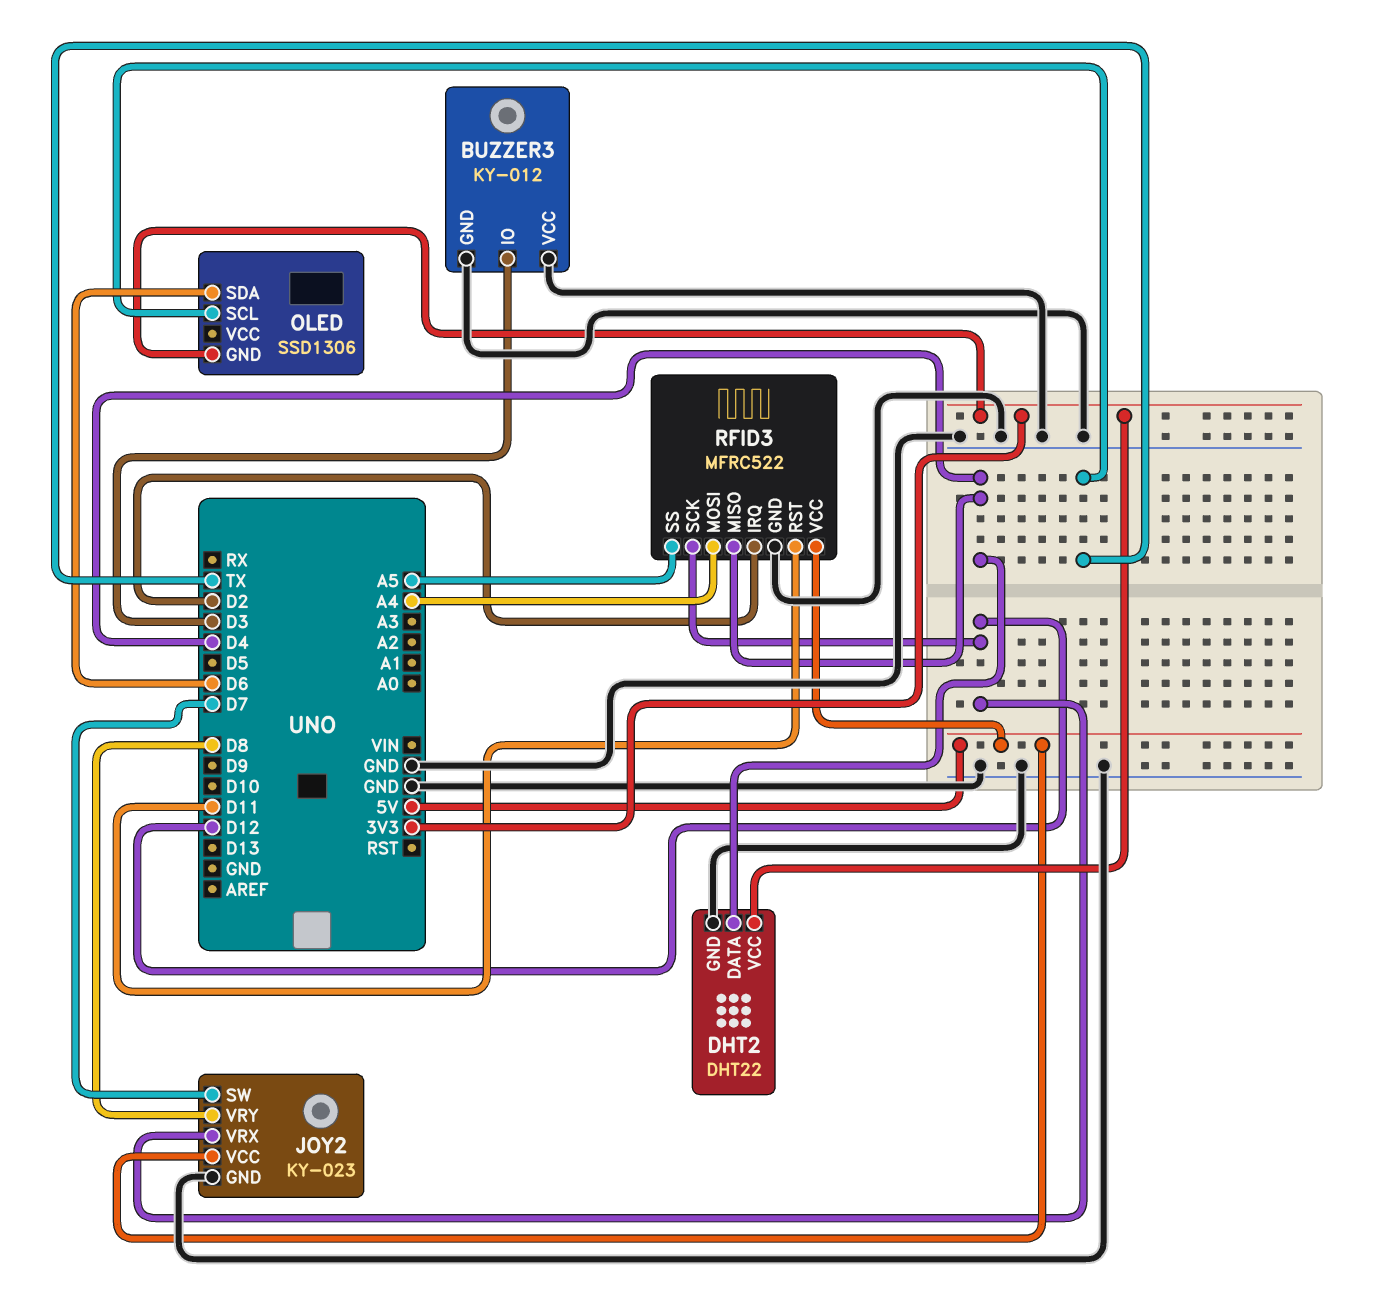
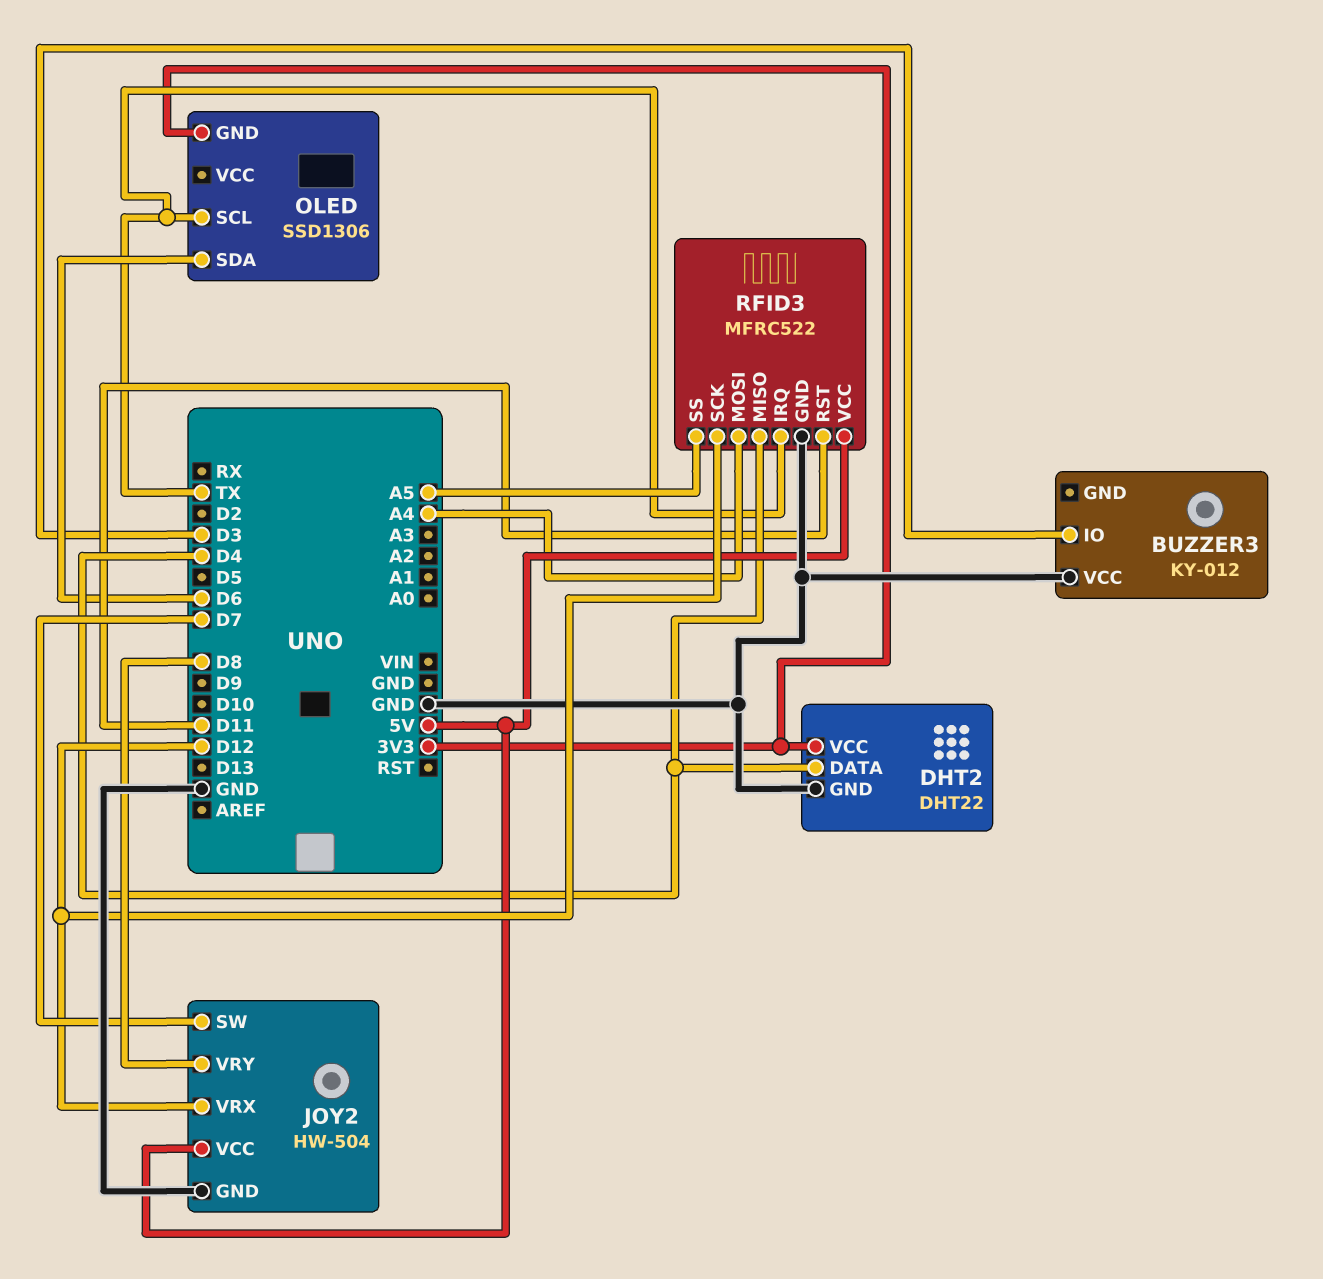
BUZZER3 pin GND: GND -> none
JOY2: KY-023 -> HW-504
RFID3 pin IRQ: D2 -> TX

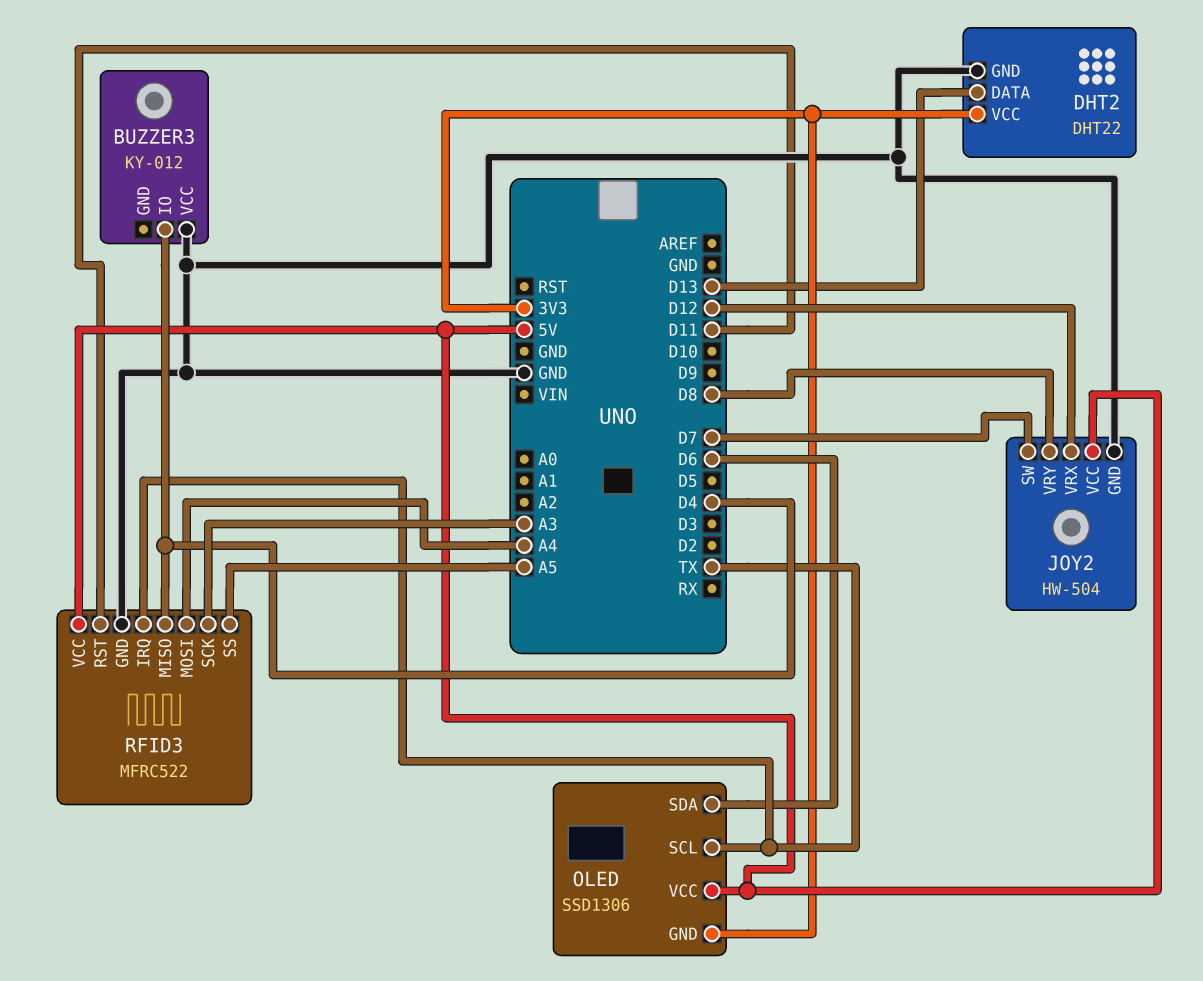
BUZZER3 pin IO: D3 -> D4
DHT2 pin DATA: D4 -> D13
OLED pin VCC: none -> 5V
RFID3 pin SCK: D12 -> A3

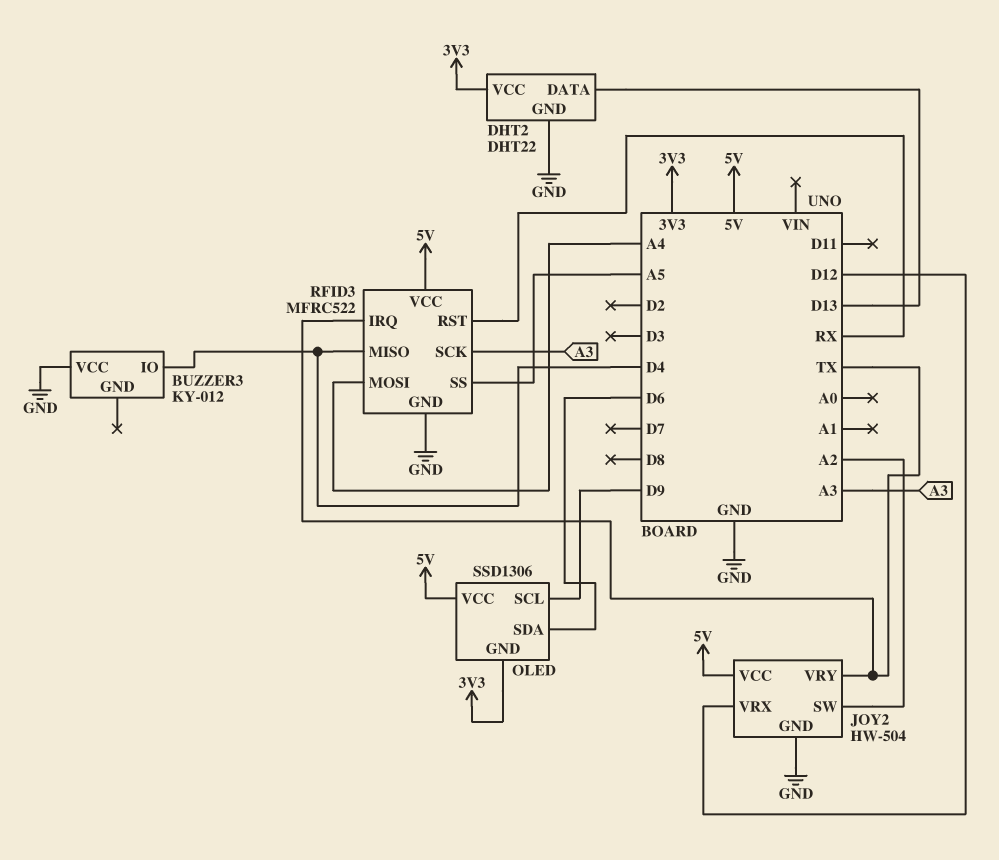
JOY2 pin SW: D7 -> A2
JOY2 pin VRY: D8 -> TX
OLED pin SCL: TX -> D9
RFID3 pin RST: D11 -> RX

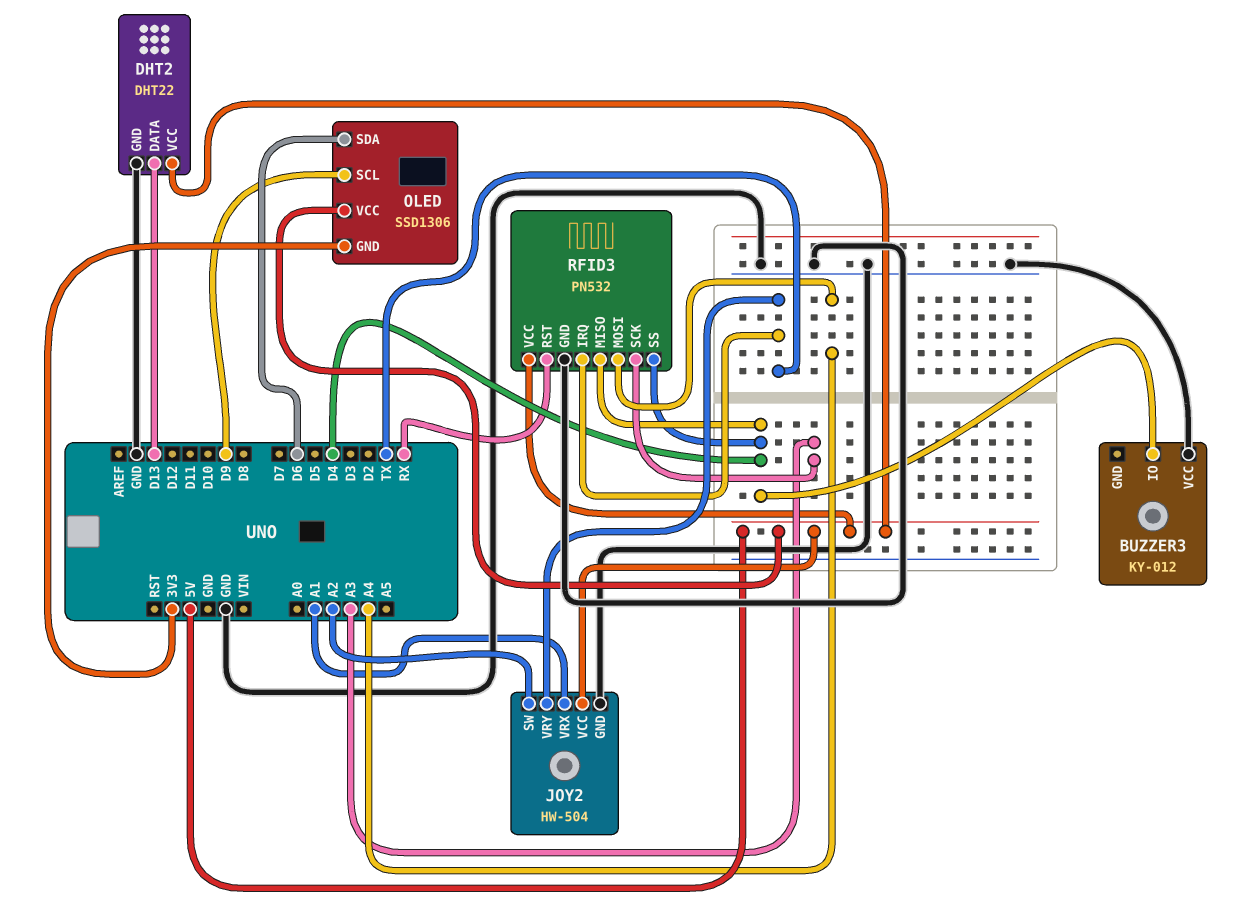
DHT2 pin VCC: 3V3 -> 5V
JOY2 pin VRX: D12 -> A1
RFID3: MFRC522 -> PN532
RFID3 pin SS: A5 -> D4

